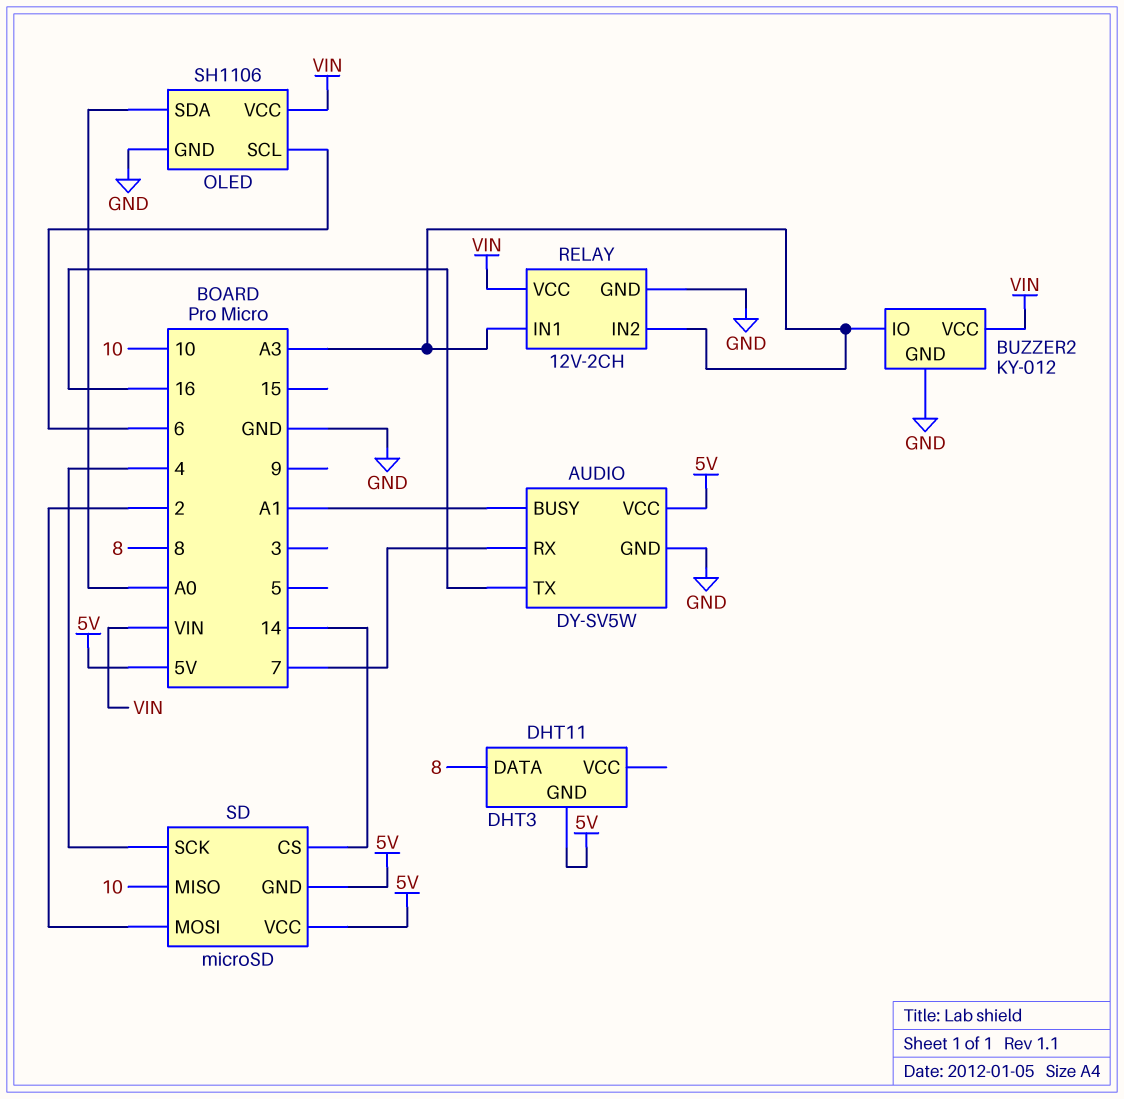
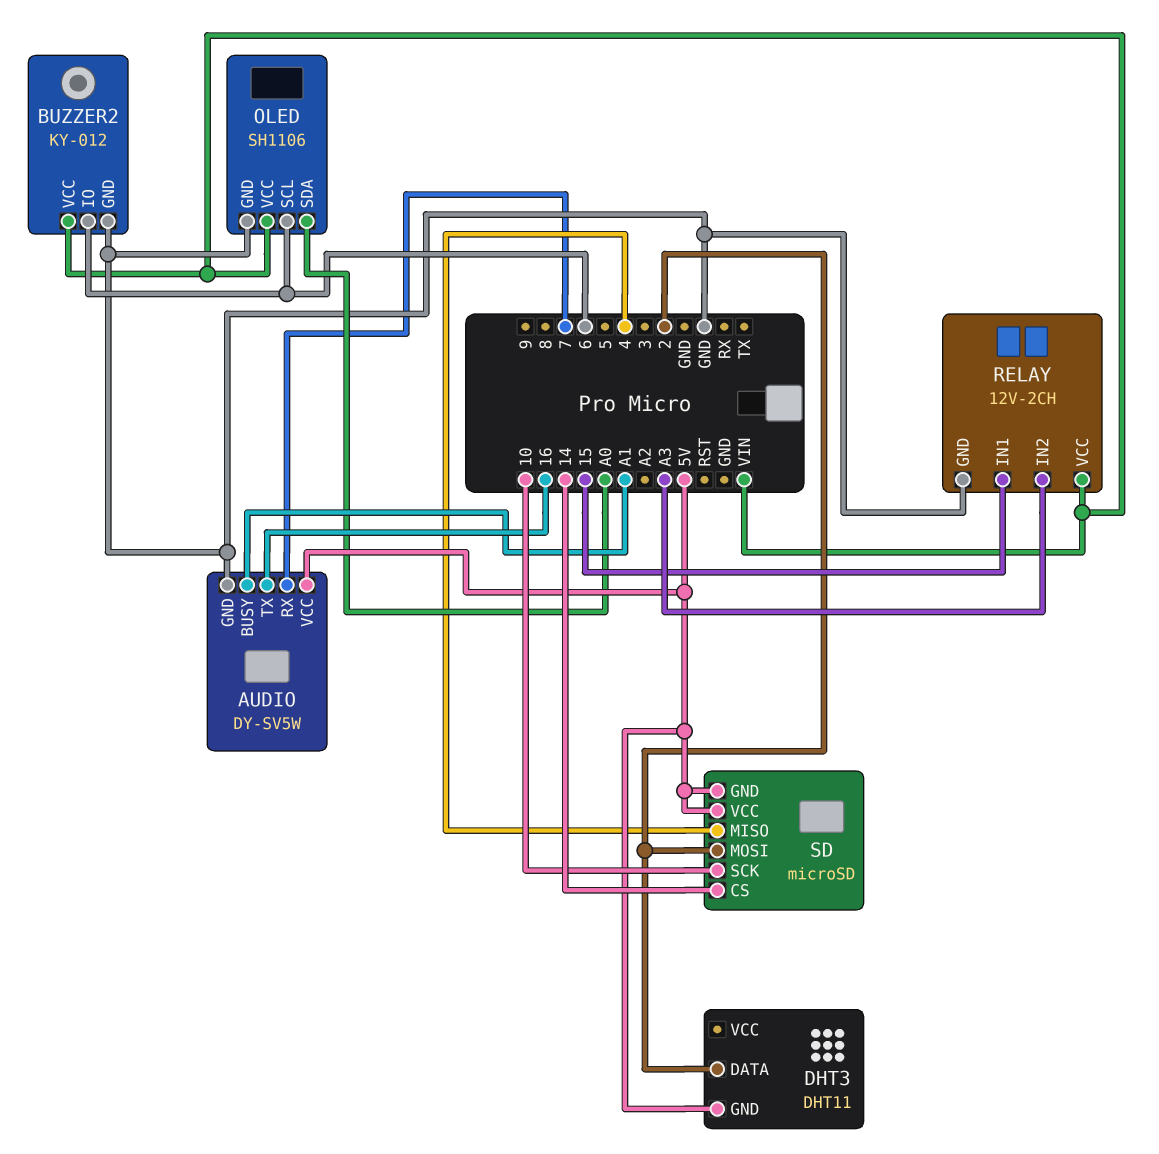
BUZZER2 pin IO: A3 -> 6
DHT3 pin DATA: 8 -> 2
RELAY pin IN1: A3 -> 15
SD pin MISO: 10 -> 4
SD pin SCK: 4 -> 10

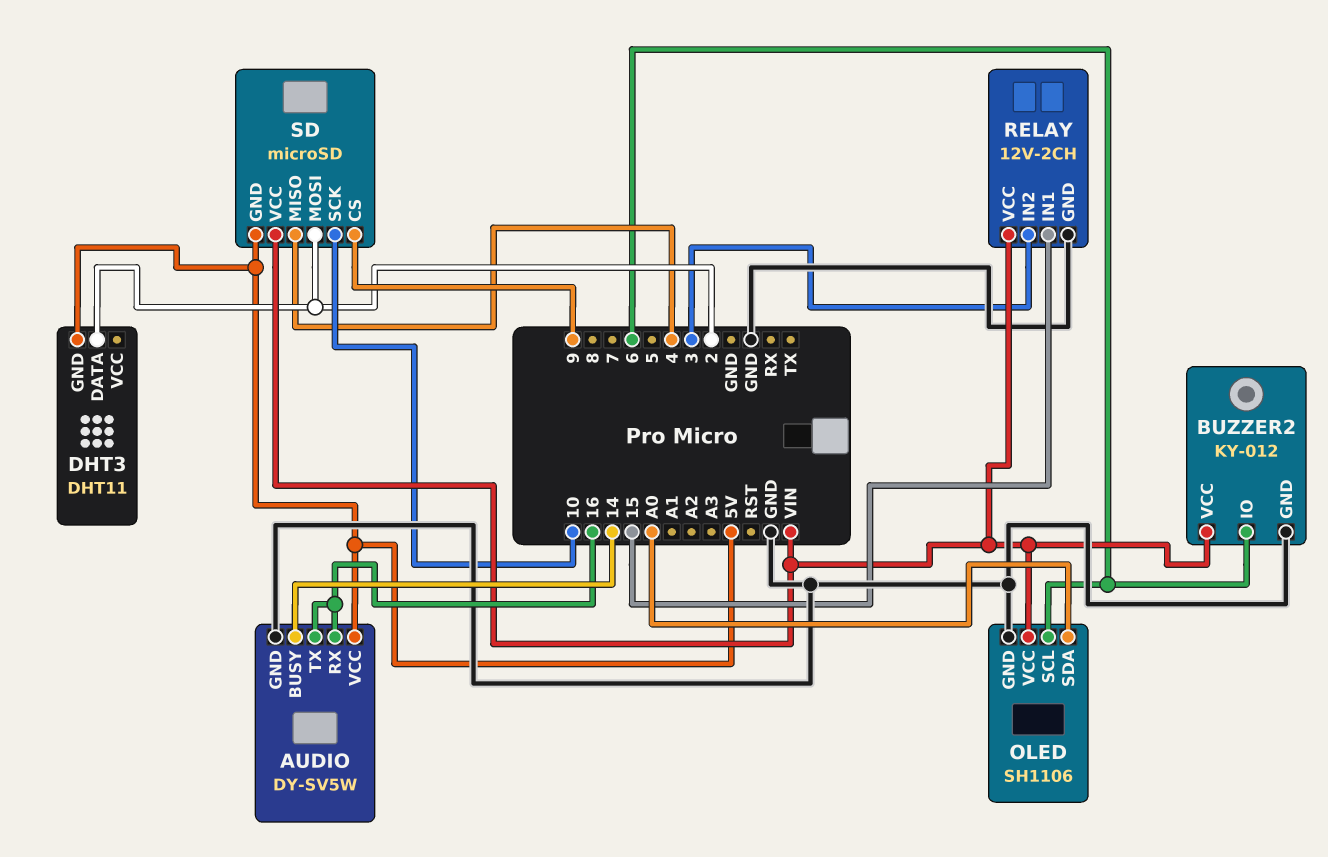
AUDIO pin BUSY: A1 -> 14
AUDIO pin RX: 7 -> 16
RELAY pin IN2: A3 -> 3
SD pin CS: 14 -> 9
SD pin VCC: 5V -> VIN

